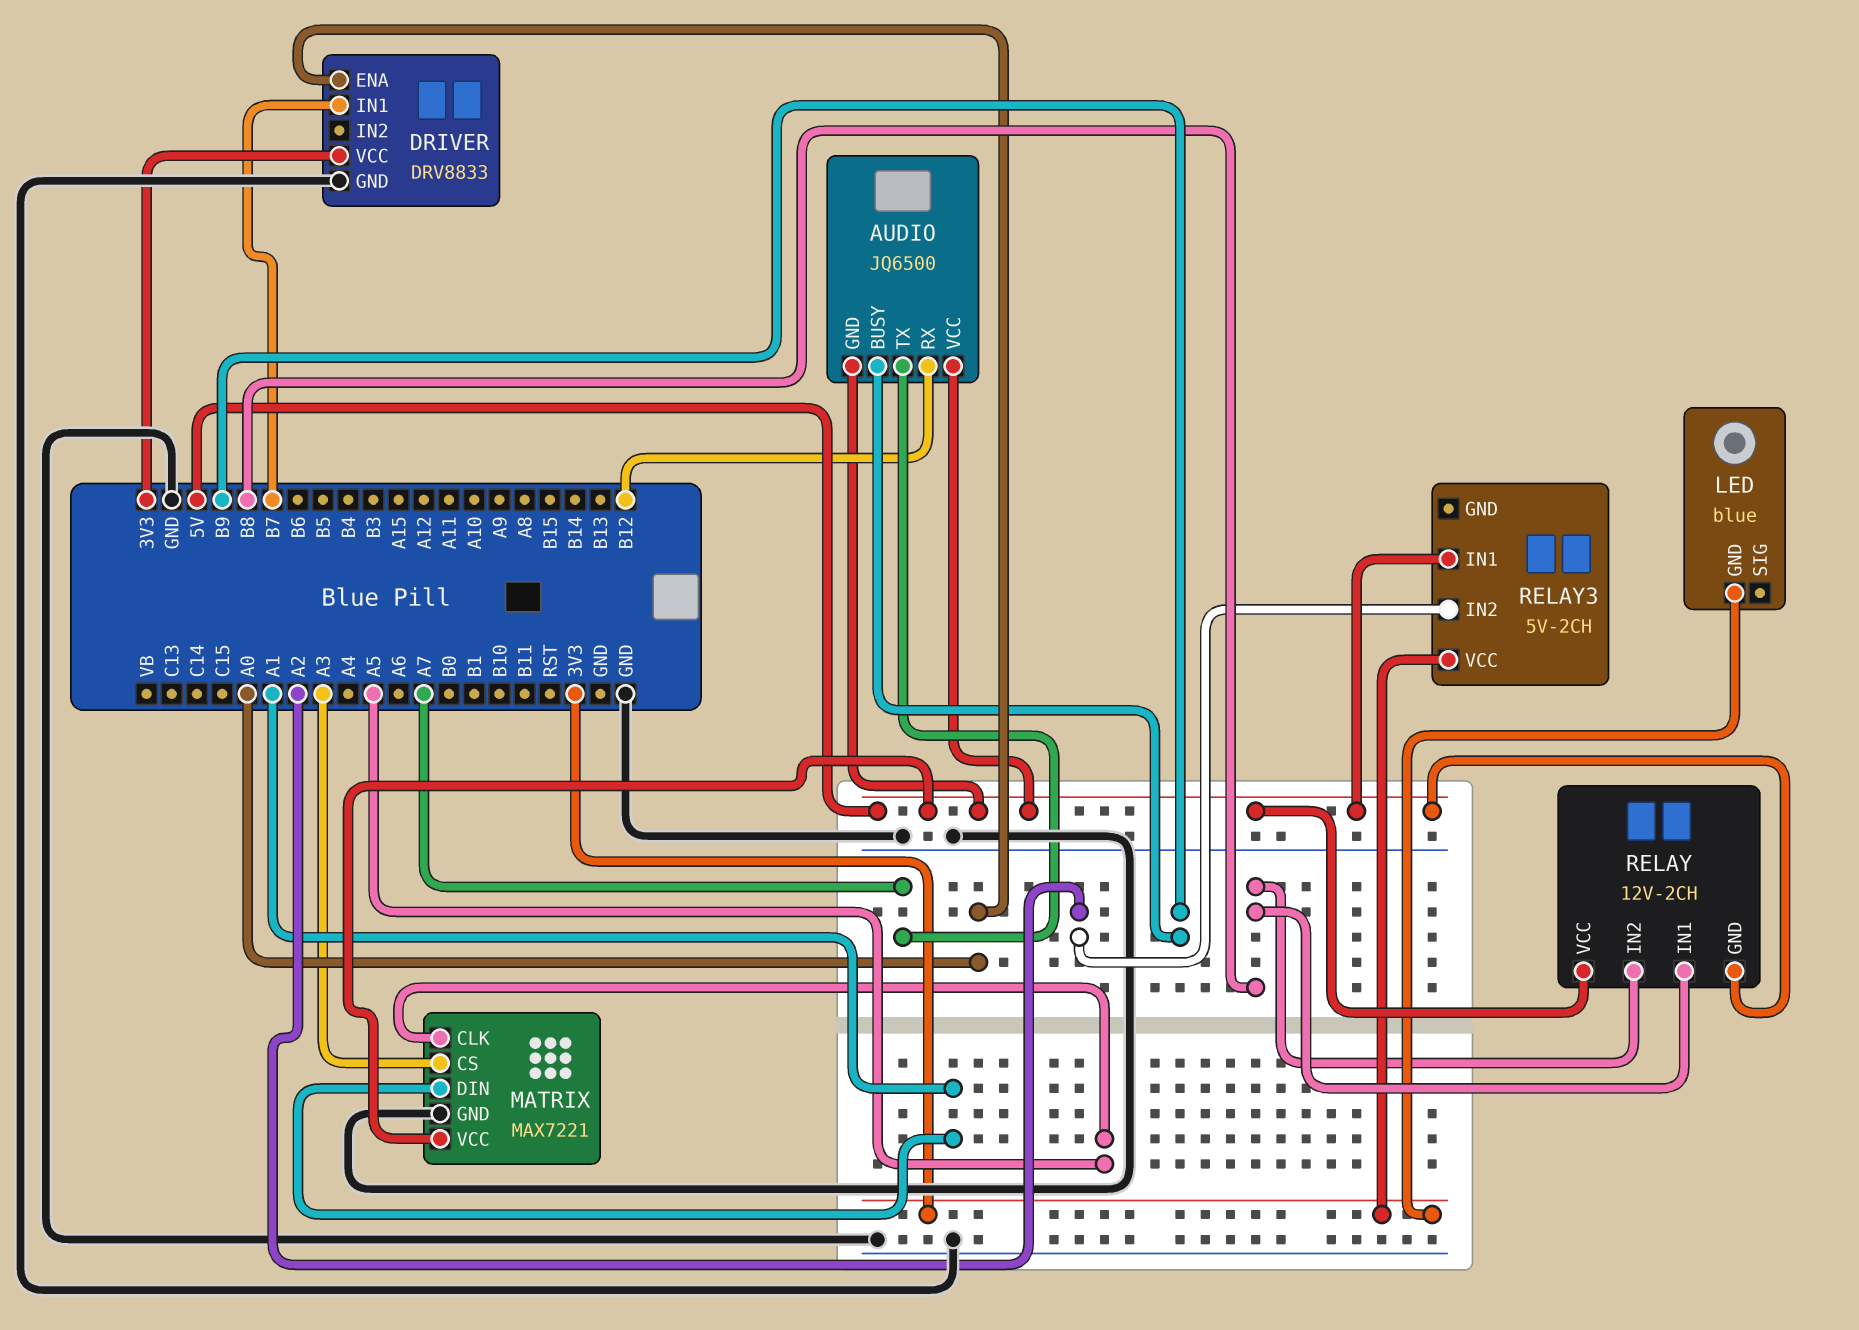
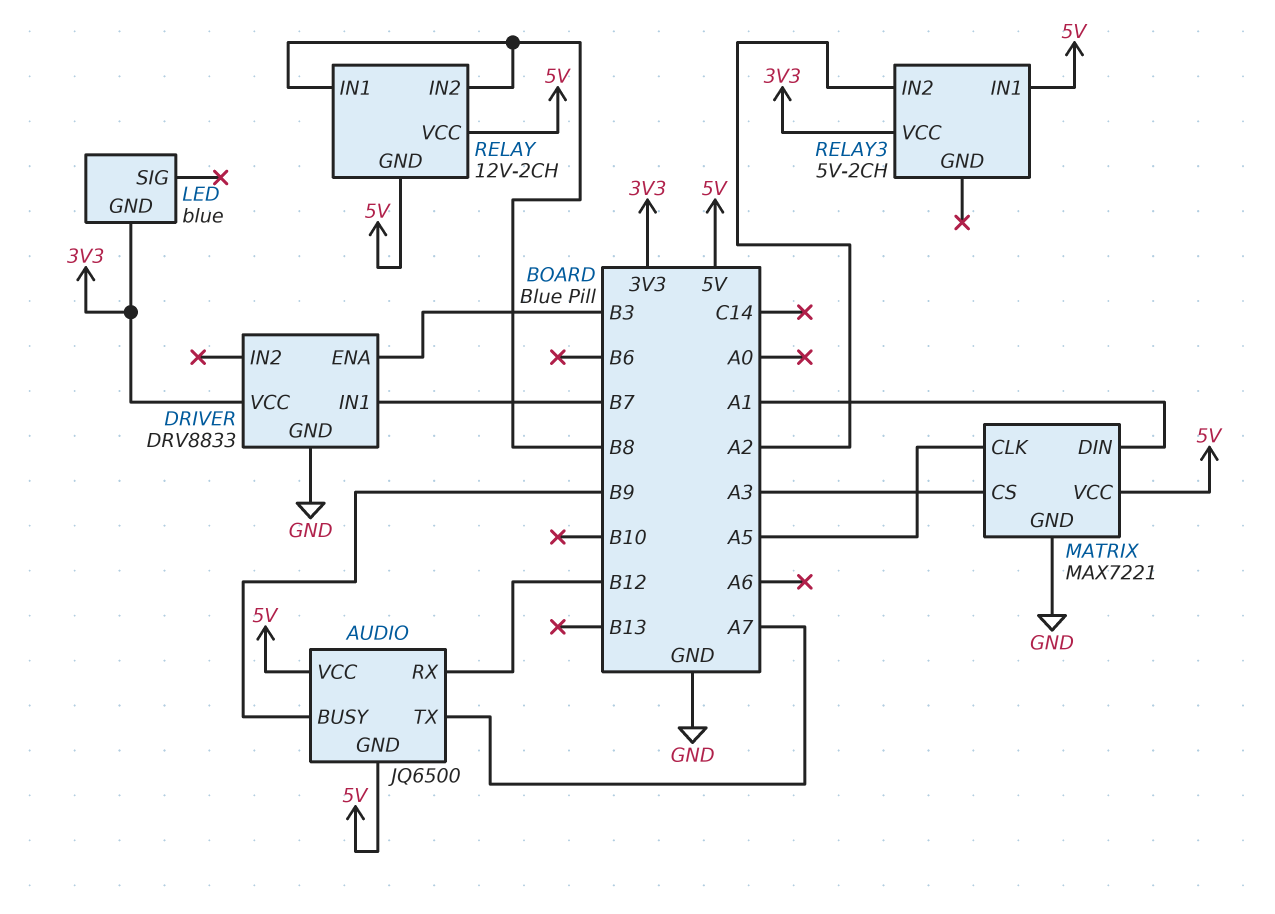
DRIVER pin ENA: A0 -> B3

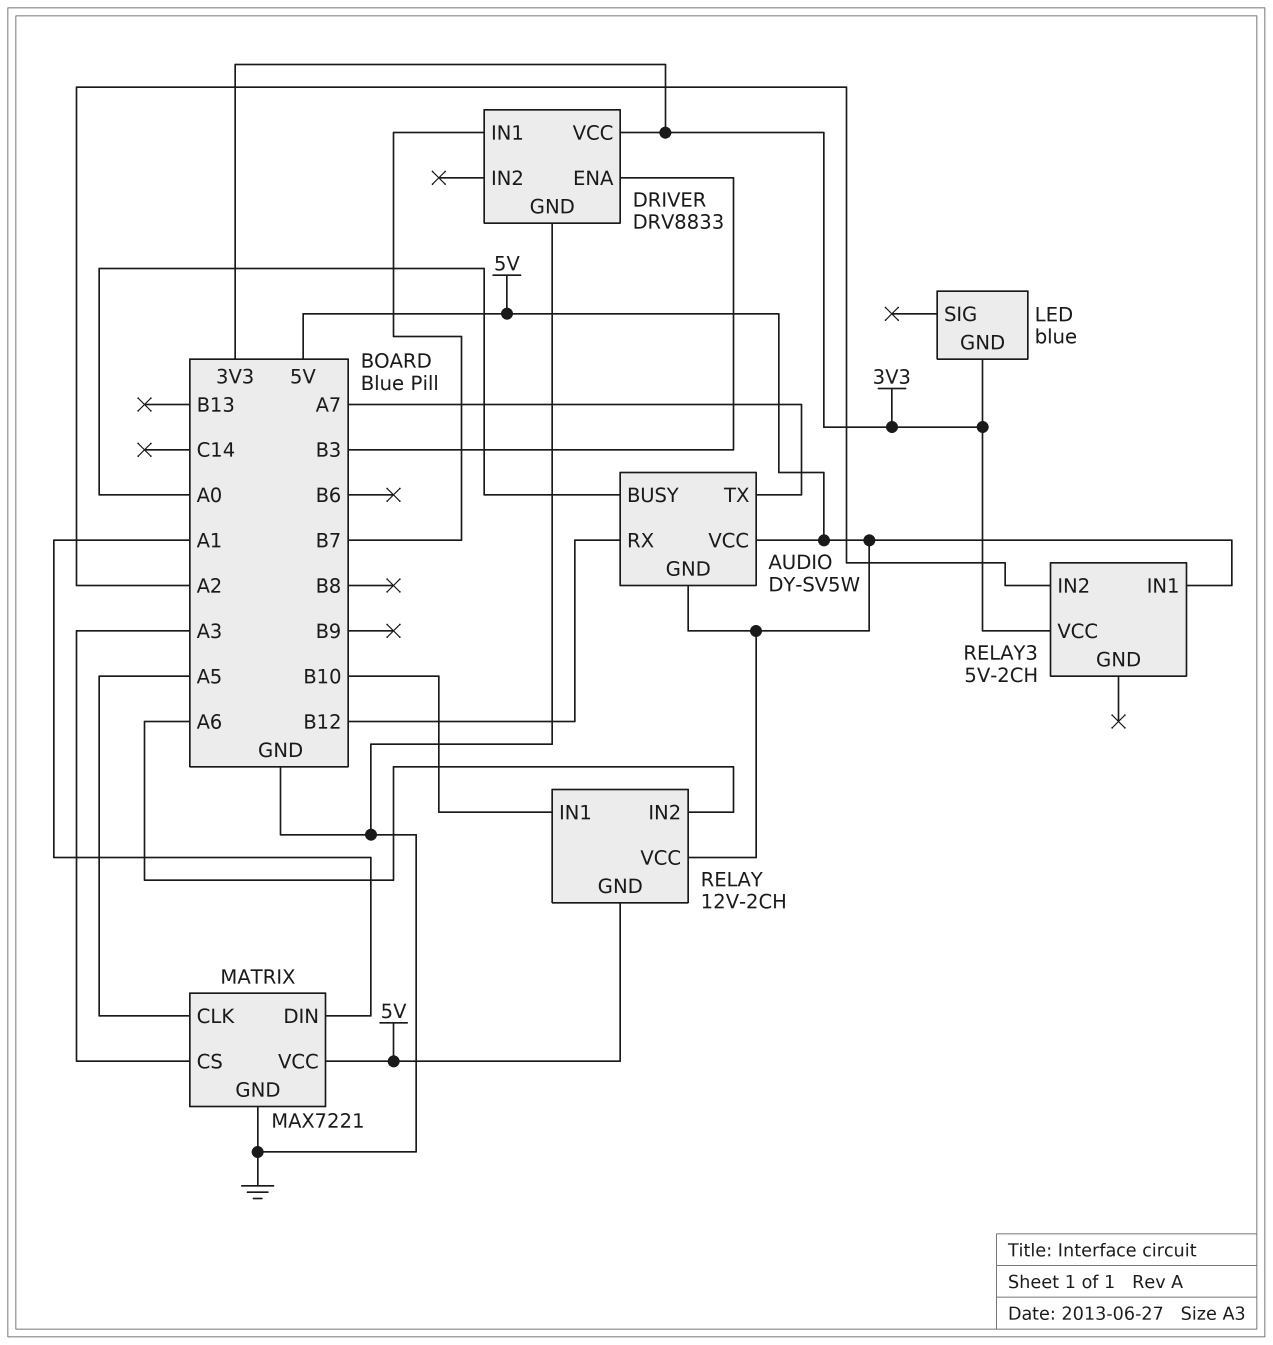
AUDIO: JQ6500 -> DY-SV5W
AUDIO pin BUSY: B9 -> A0
RELAY pin IN1: B8 -> B10
RELAY pin IN2: B8 -> A6

